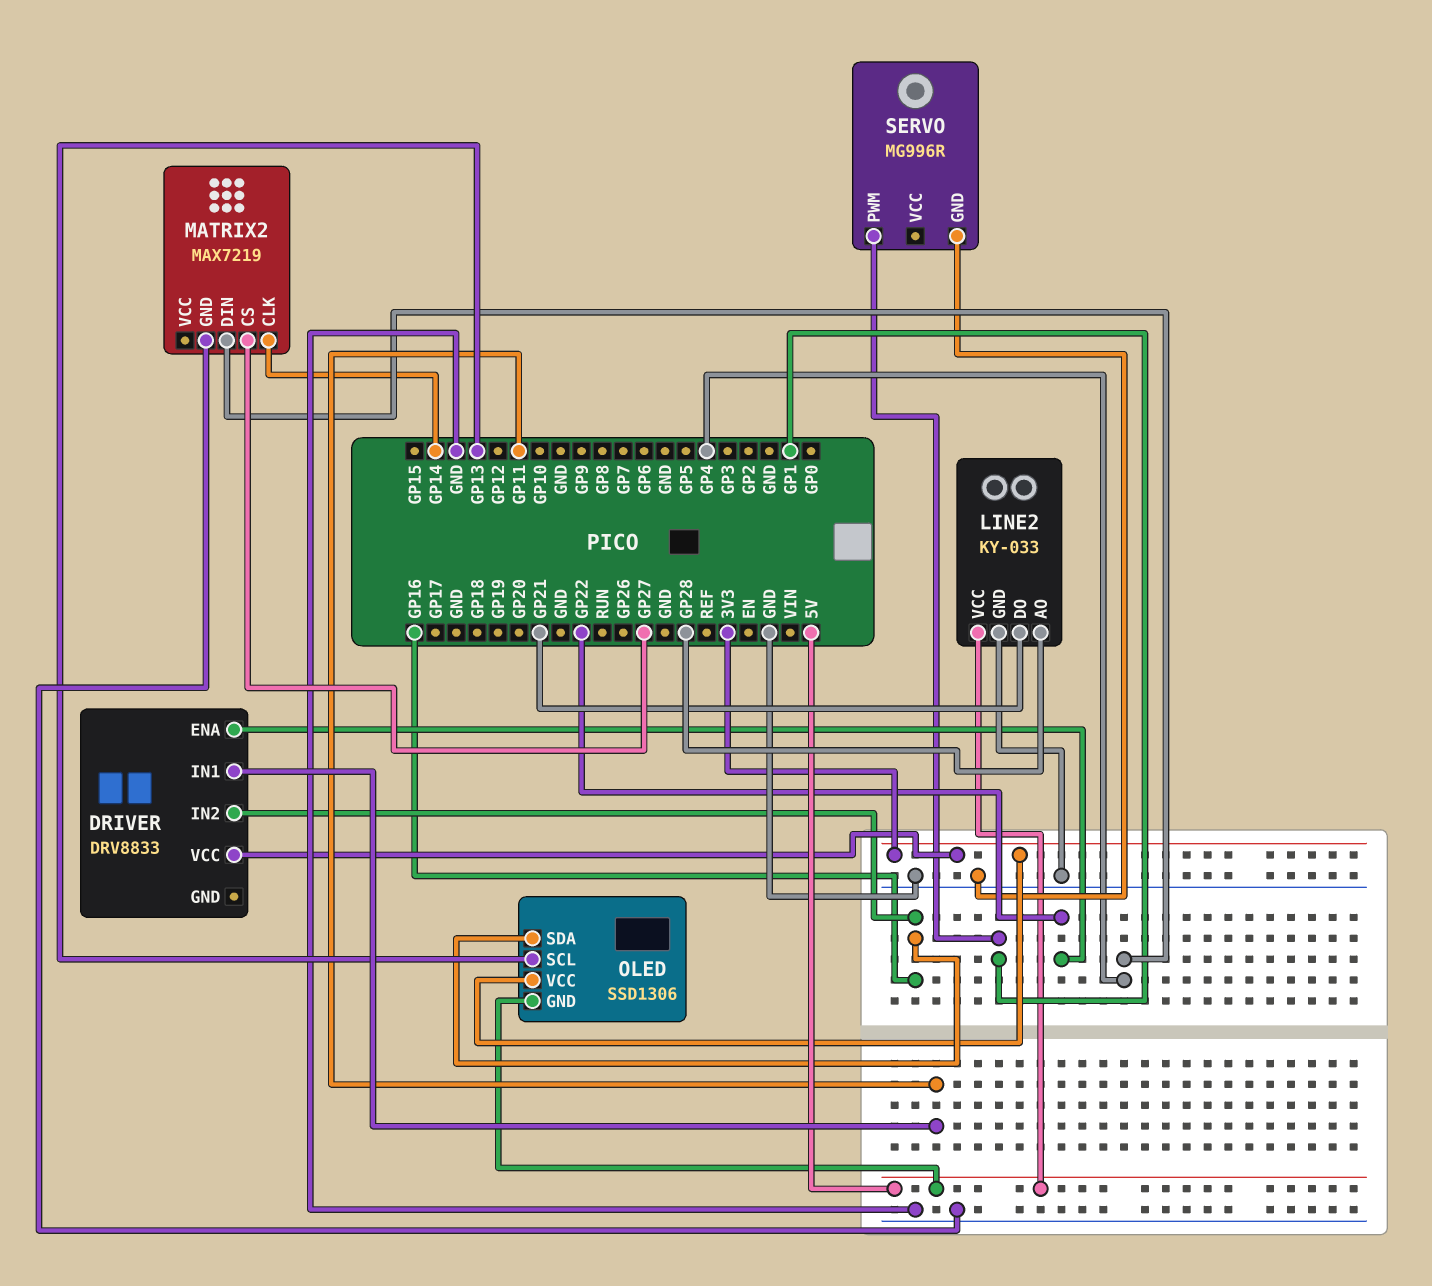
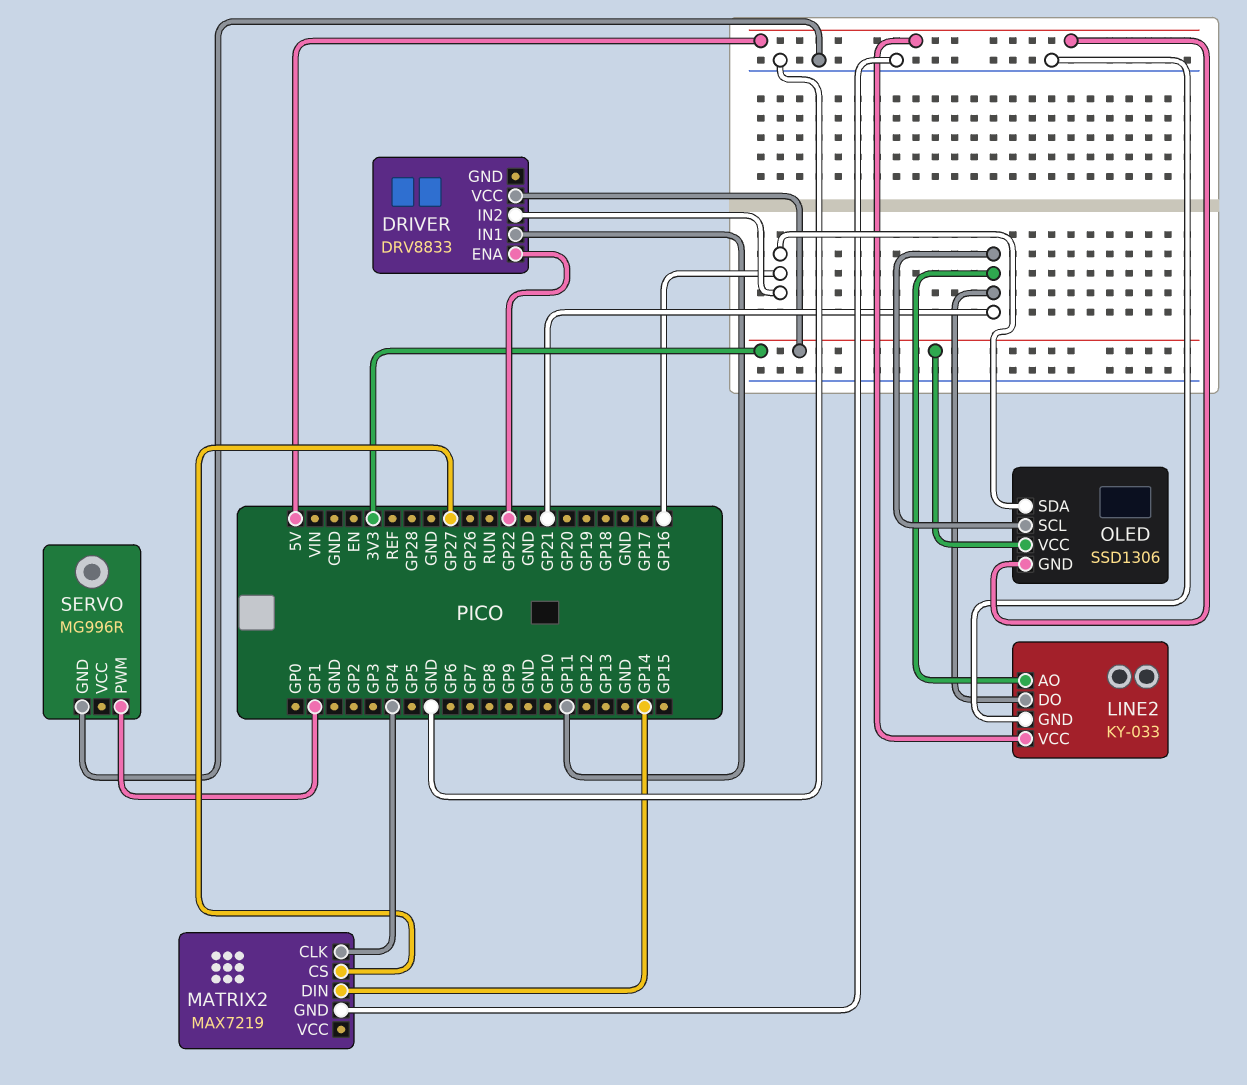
LINE2 pin AO: GP28 -> GP21
MATRIX2 pin CLK: GP14 -> GP4
MATRIX2 pin DIN: GP4 -> GP14
OLED pin SCL: GP13 -> GP21

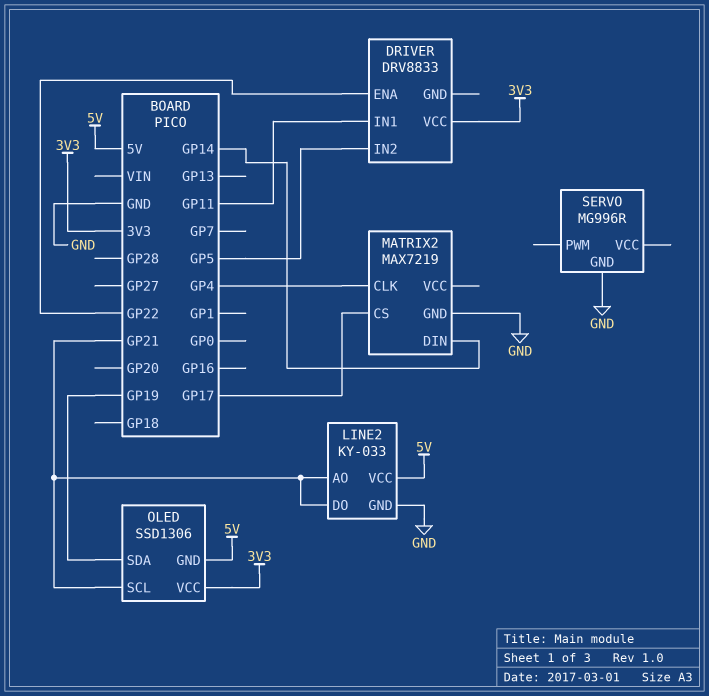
DRIVER pin IN2: GP16 -> GP5
MATRIX2 pin CS: GP27 -> GP17
OLED pin SDA: GP16 -> GP19
SERVO pin PWM: GP1 -> none

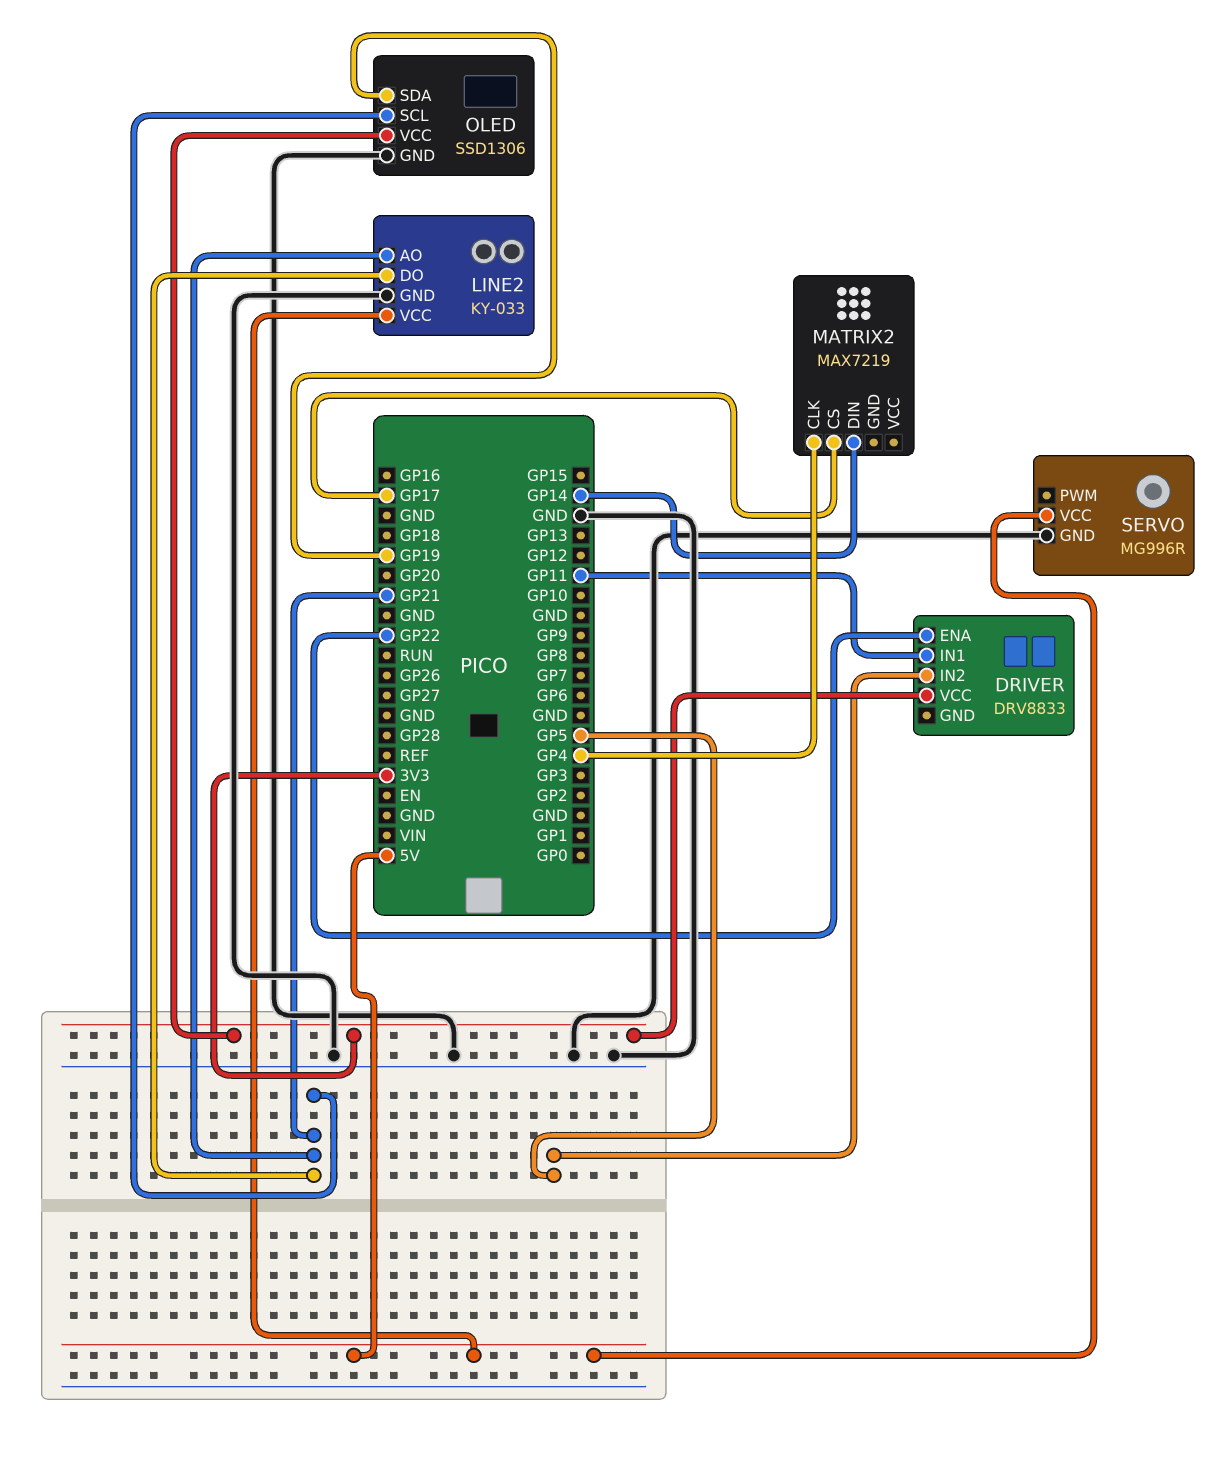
MATRIX2 pin GND: GND -> none
OLED pin GND: 5V -> GND
SERVO pin VCC: none -> 5V

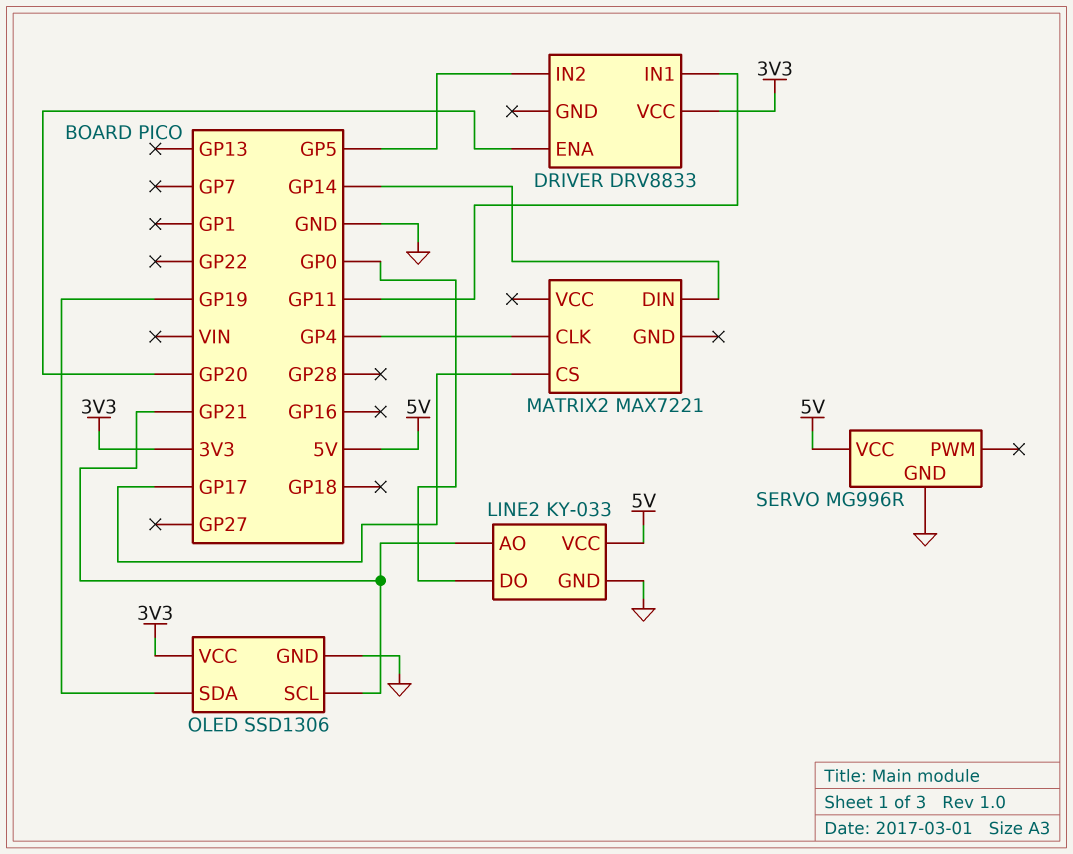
DRIVER pin ENA: GP22 -> GP20
LINE2 pin DO: GP21 -> GP0
MATRIX2: MAX7219 -> MAX7221

